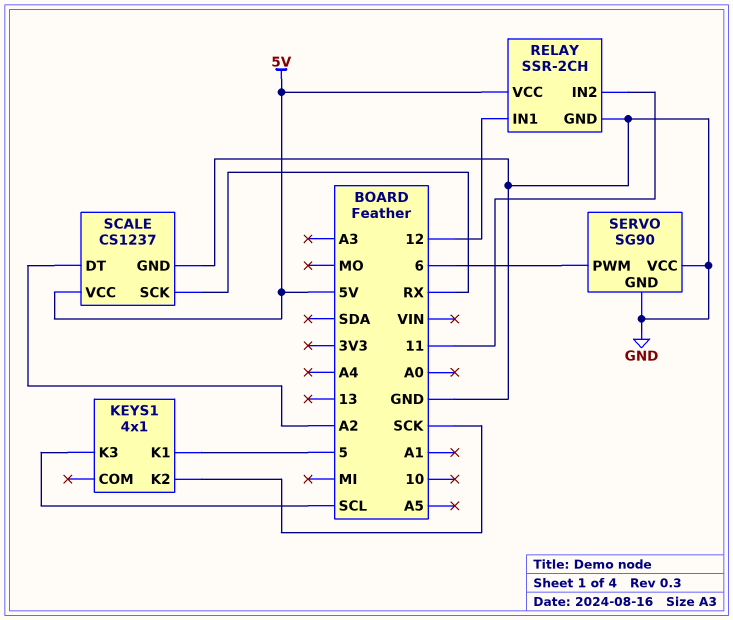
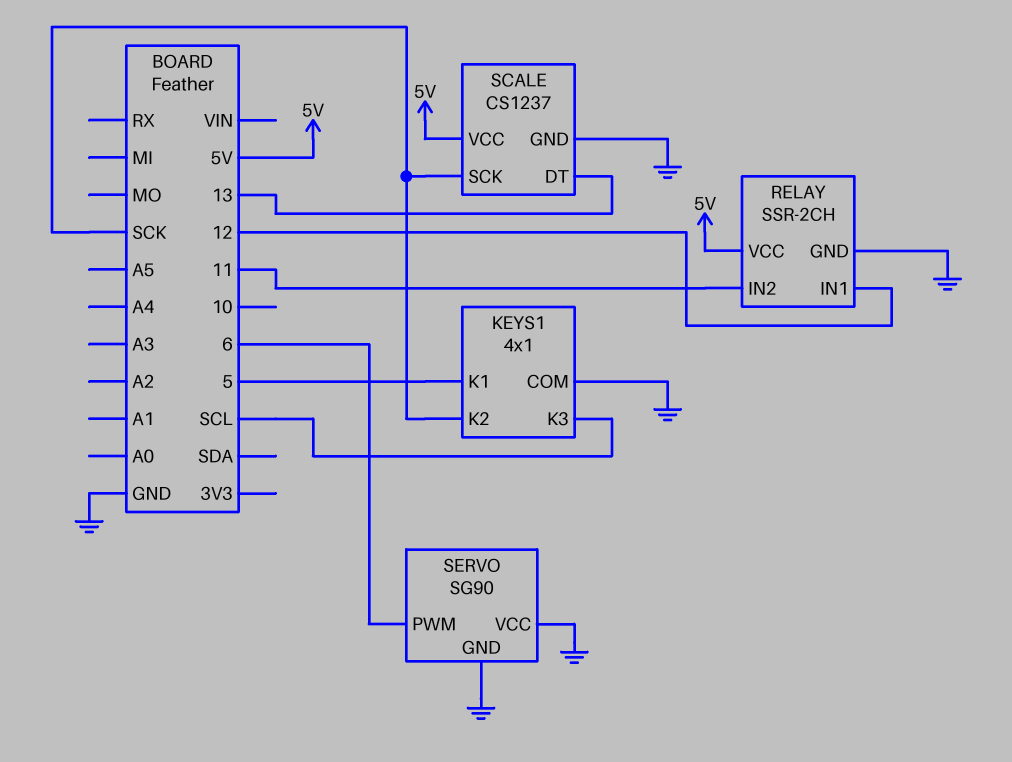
KEYS1 pin COM: none -> GND
SCALE pin DT: A2 -> 13
SCALE pin SCK: RX -> SCK

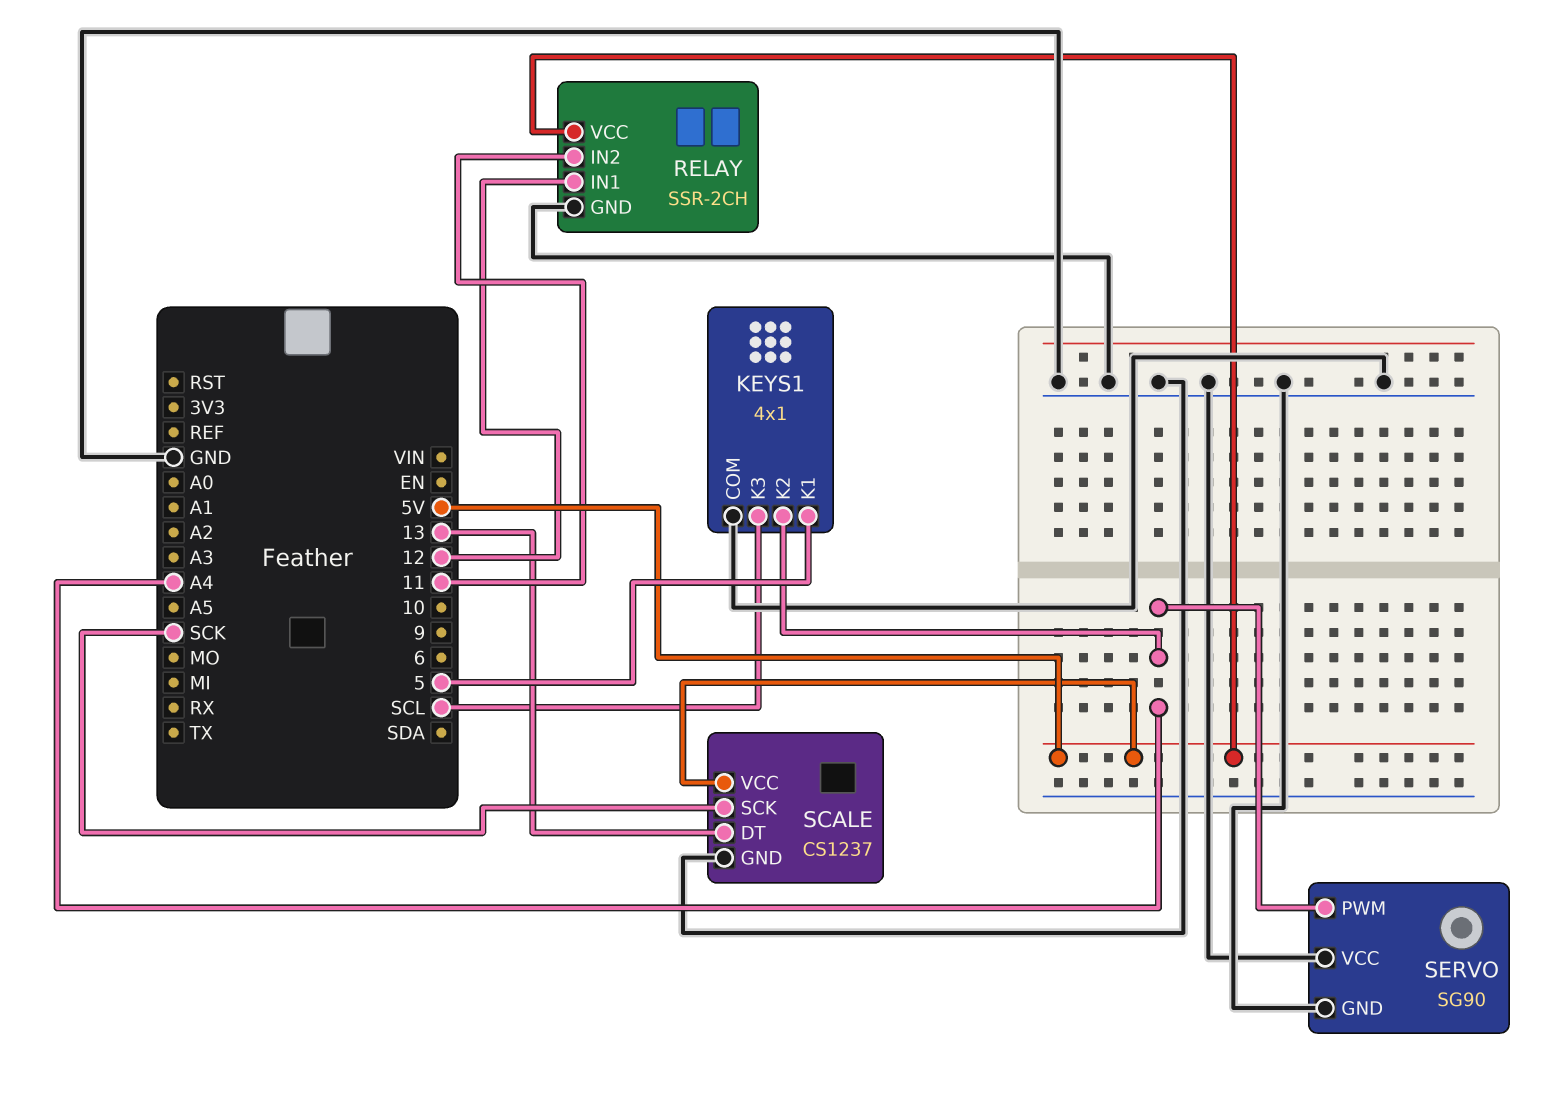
KEYS1 pin K2: SCK -> A4
SERVO pin PWM: 6 -> A4

